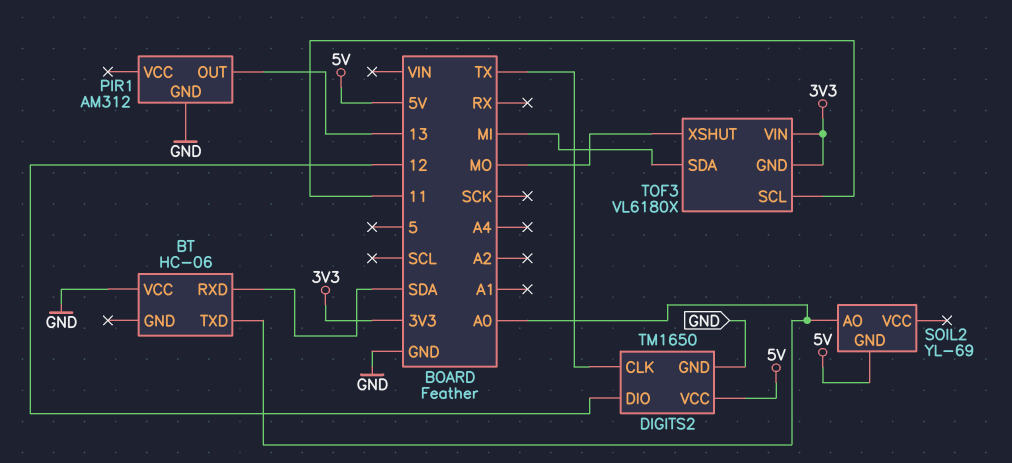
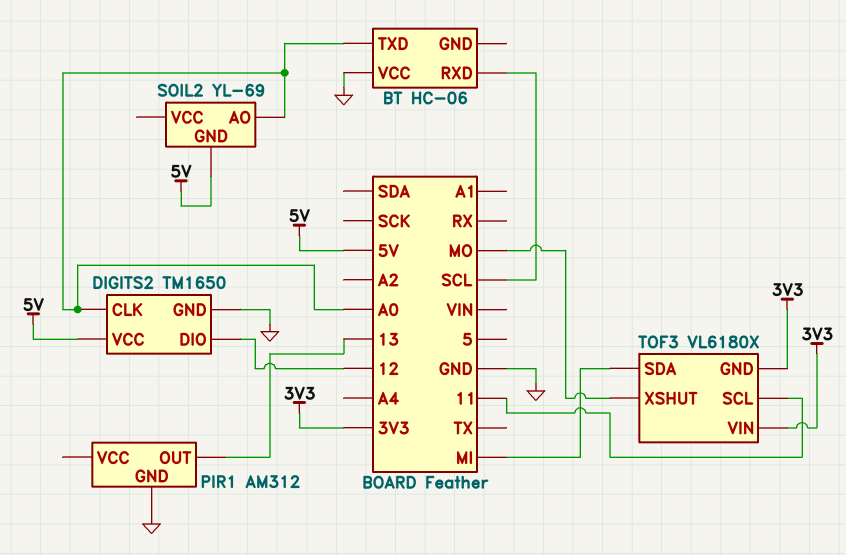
BT pin RXD: SDA -> SCL
DIGITS2 pin CLK: TX -> A0

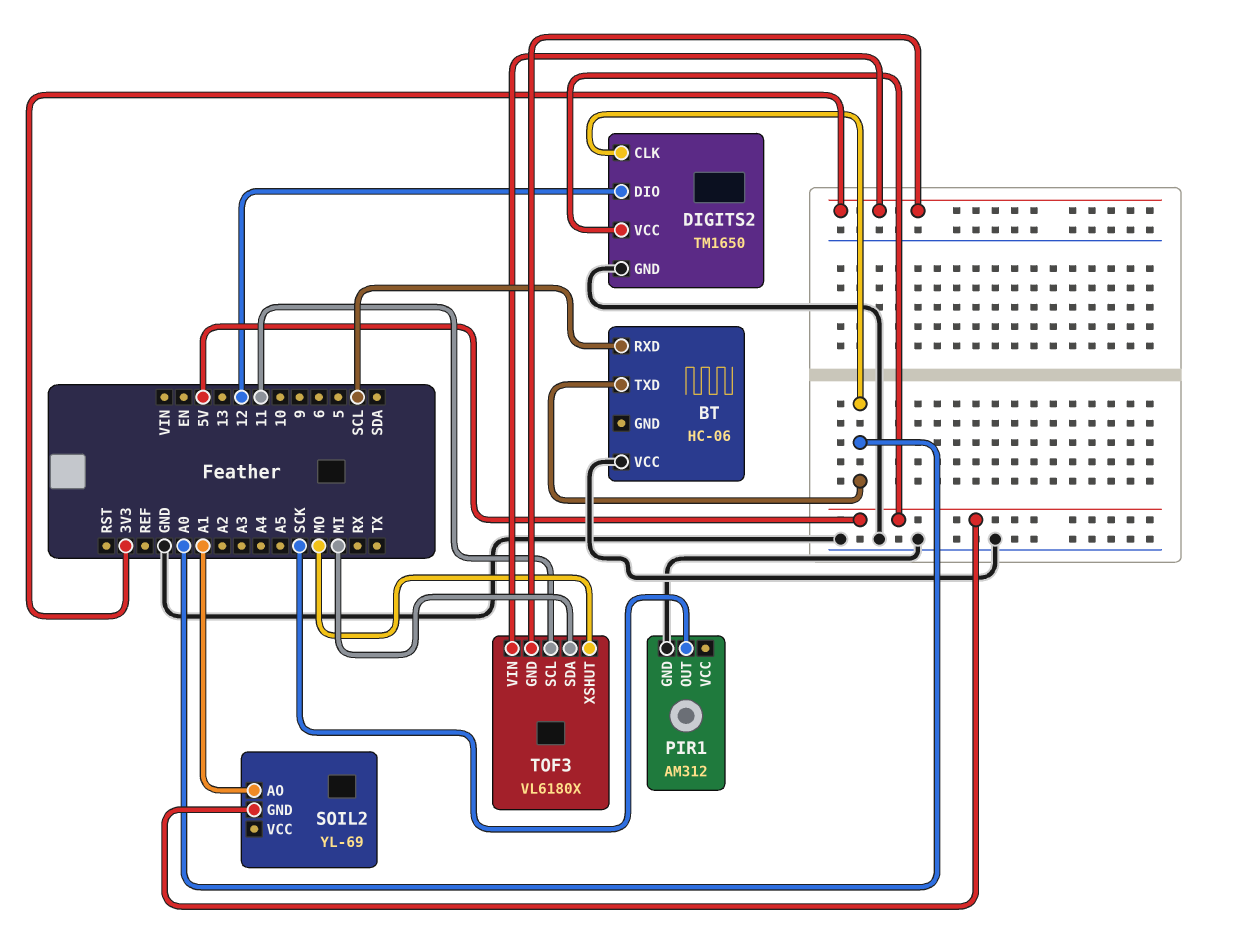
PIR1 pin OUT: 13 -> SCK
SOIL2 pin AO: A0 -> A1

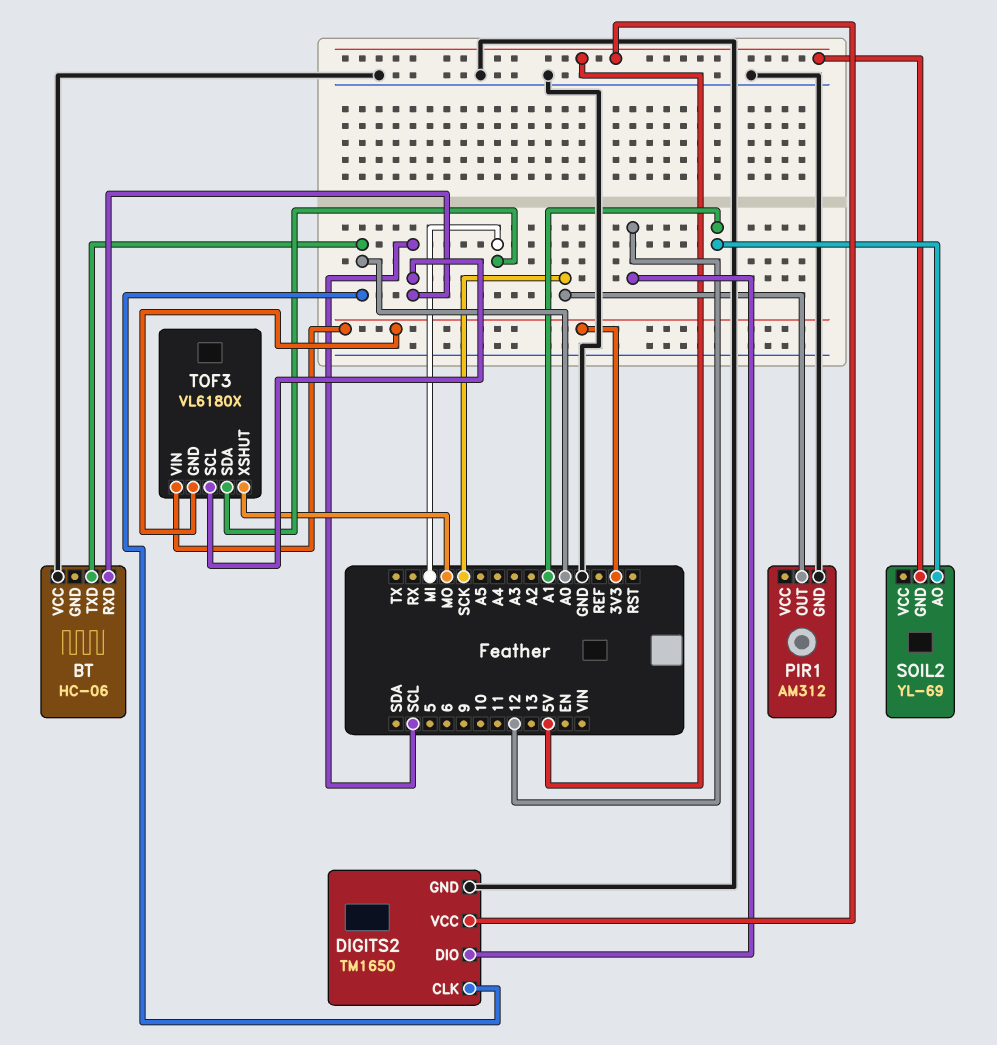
TOF3 pin SCL: 11 -> SCL

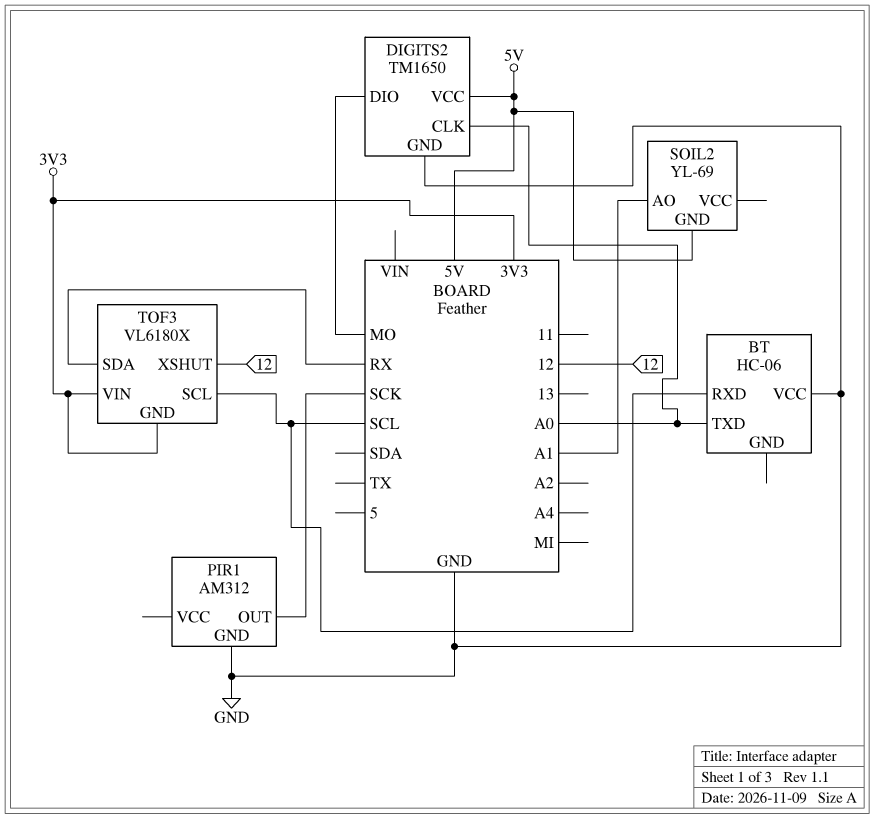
DIGITS2 pin DIO: 12 -> MO
TOF3 pin SDA: MI -> RX
TOF3 pin XSHUT: MO -> 12

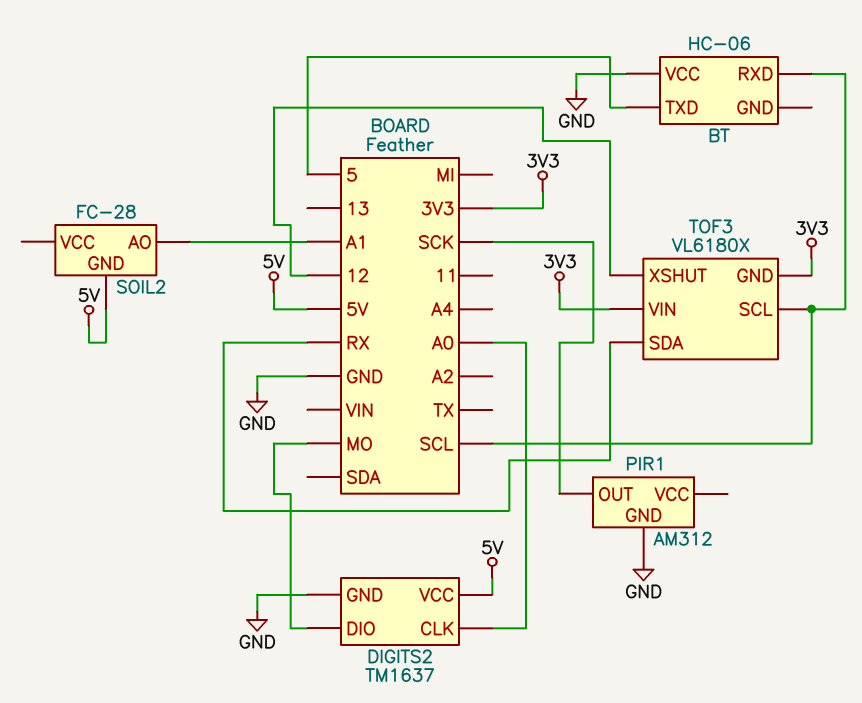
BT pin TXD: A0 -> 5
DIGITS2: TM1650 -> TM1637
SOIL2: YL-69 -> FC-28

